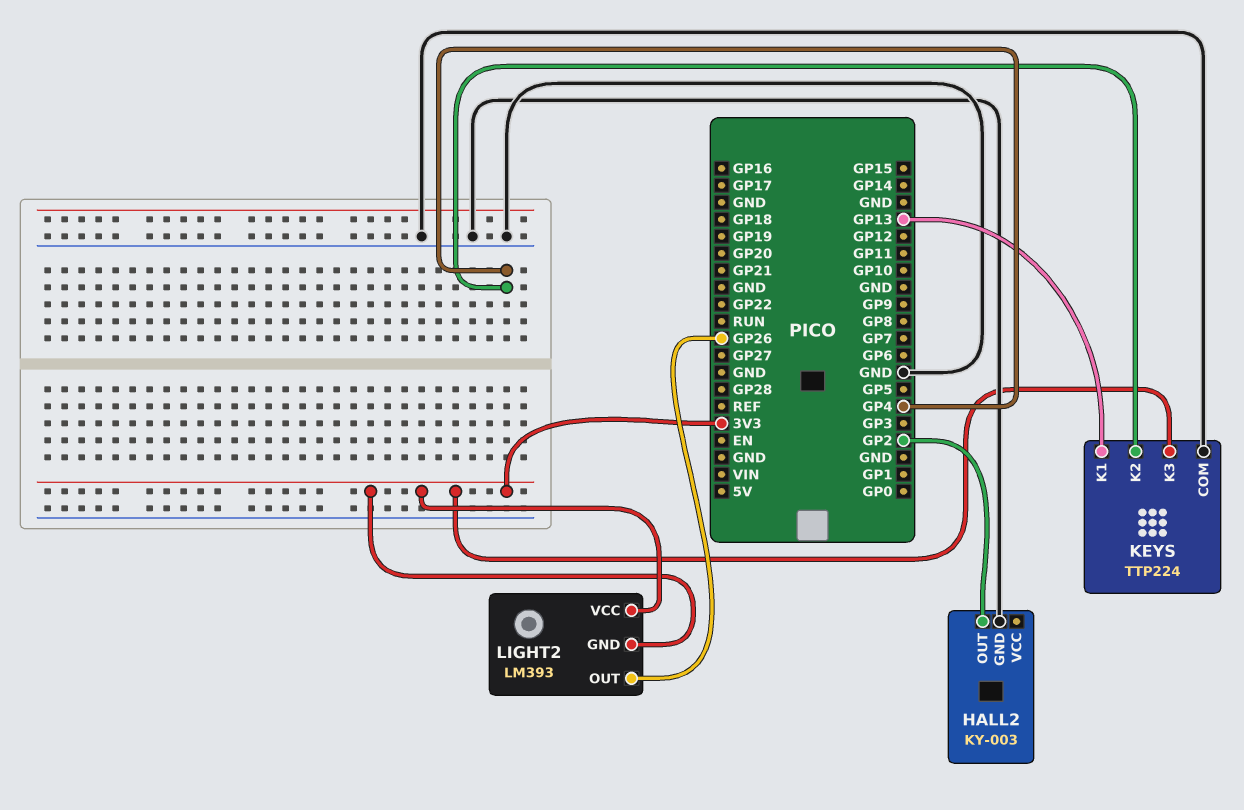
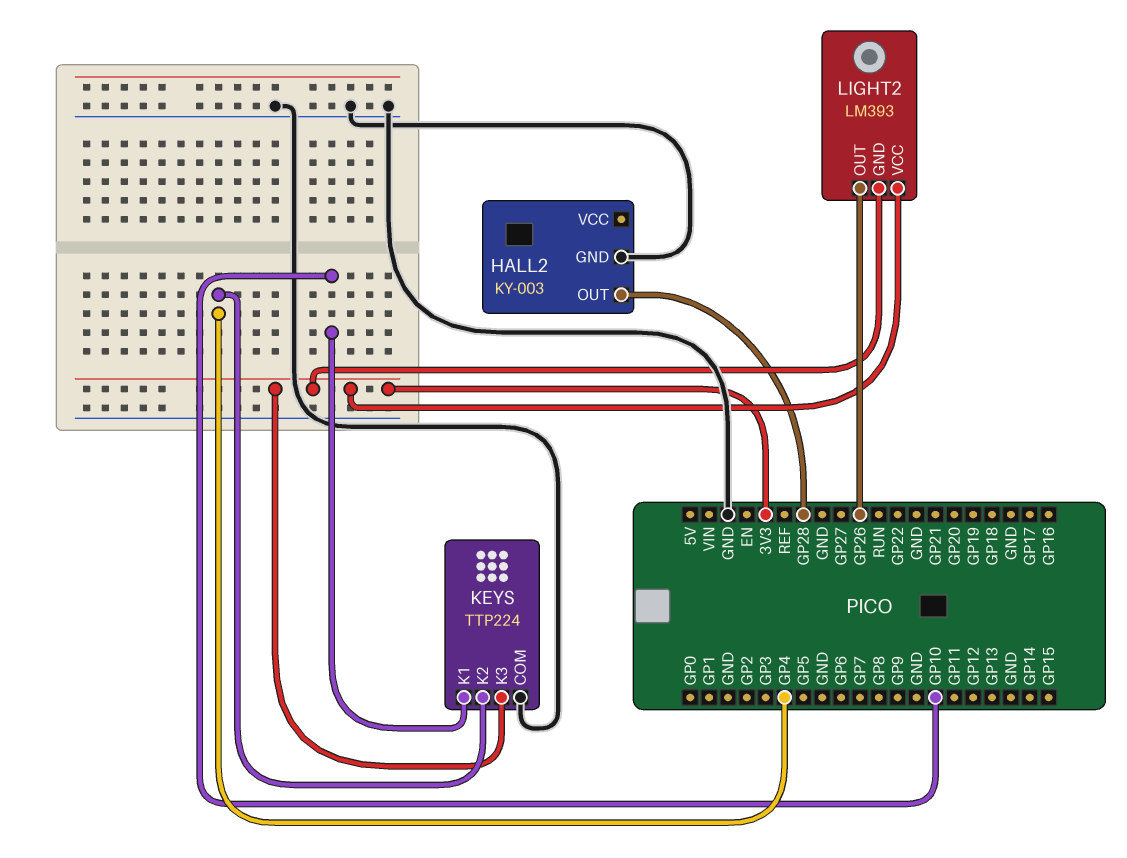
HALL2 pin OUT: GP2 -> GP28
KEYS pin K1: GP13 -> GP10

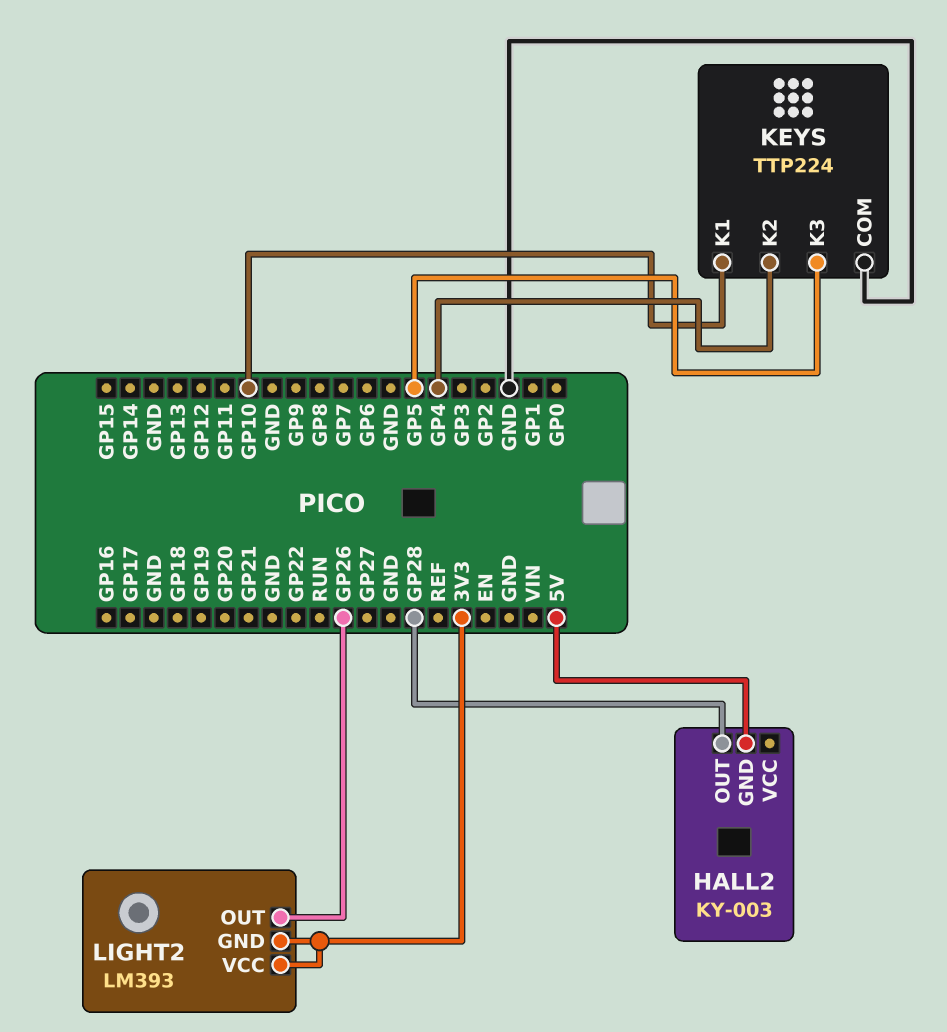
HALL2 pin GND: GND -> 5V
KEYS pin K3: 3V3 -> GP5

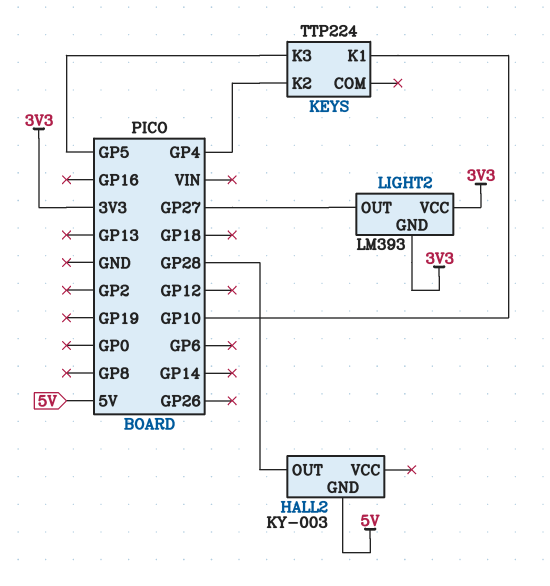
KEYS pin COM: GND -> none
LIGHT2 pin OUT: GP26 -> GP27

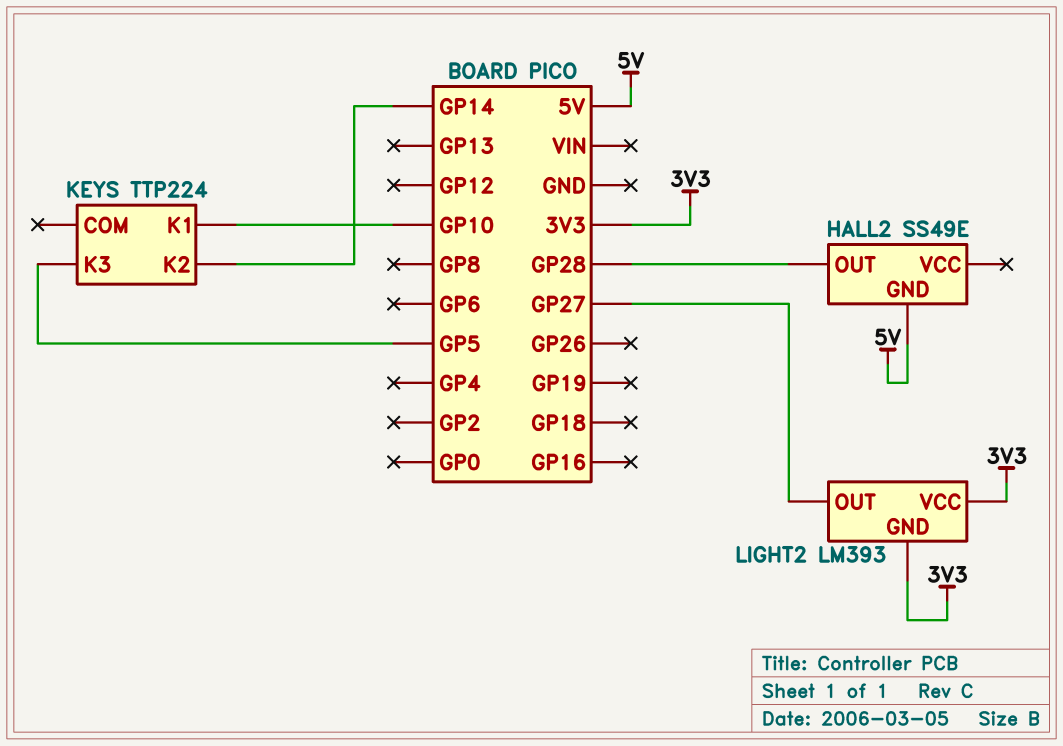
HALL2: KY-003 -> SS49E
KEYS pin K2: GP4 -> GP14

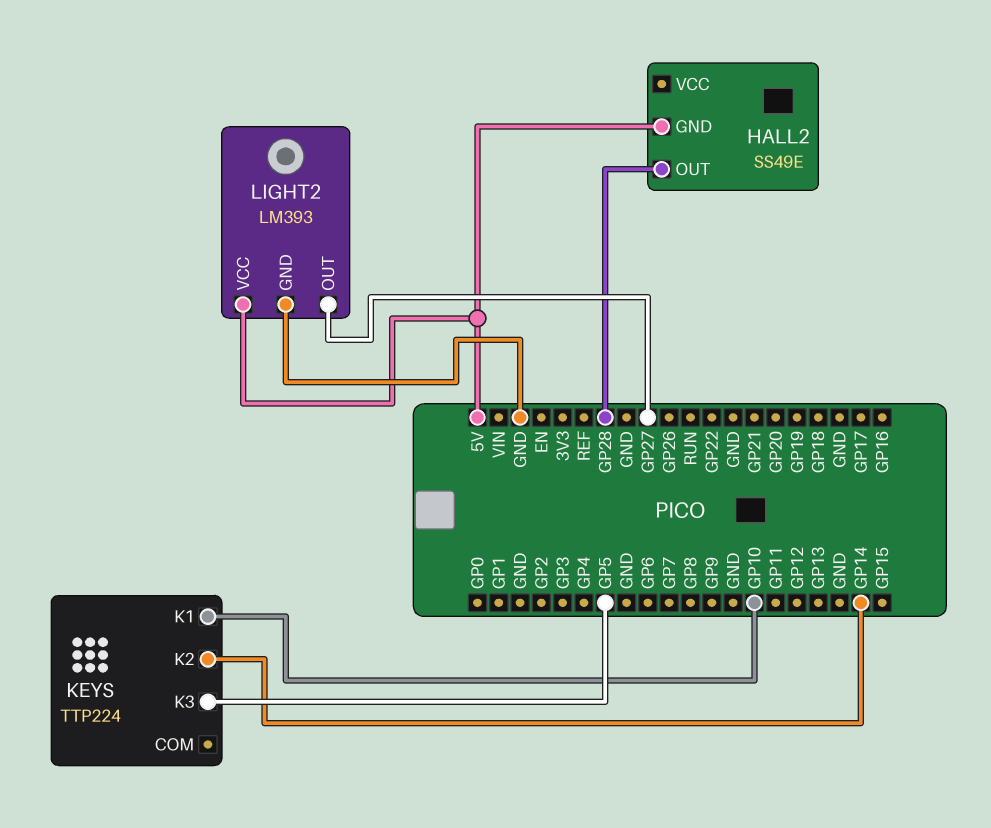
LIGHT2 pin GND: 3V3 -> GND
LIGHT2 pin VCC: 3V3 -> 5V

